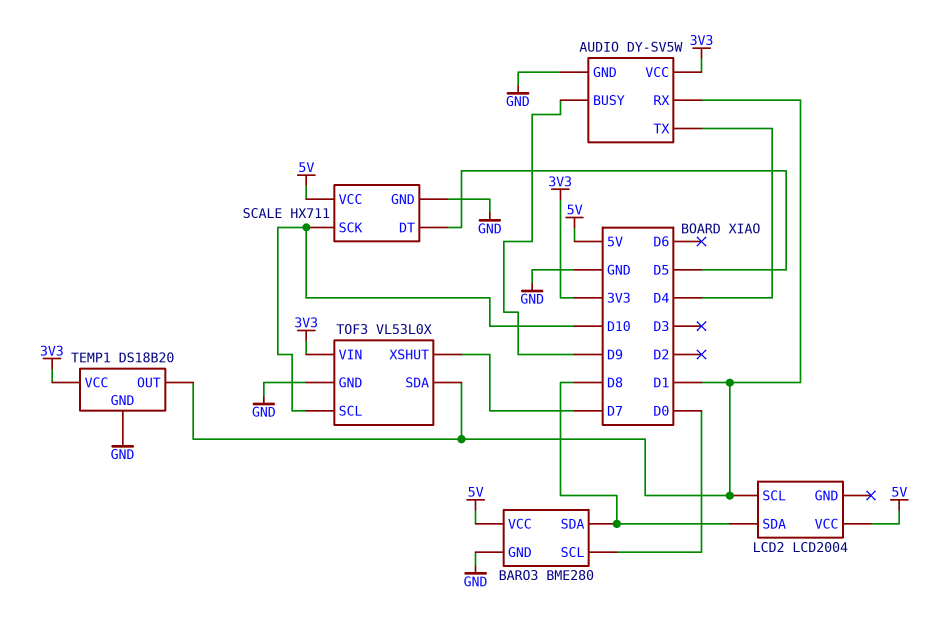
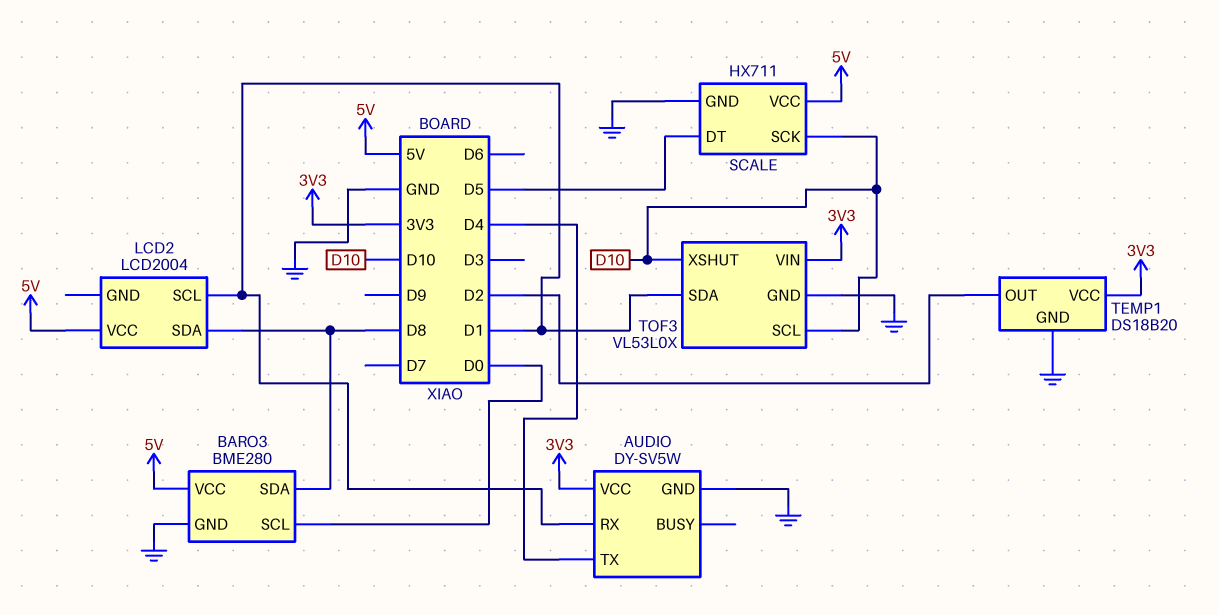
AUDIO pin BUSY: D9 -> none
TEMP1 pin OUT: D1 -> D2
TOF3 pin XSHUT: D7 -> D10

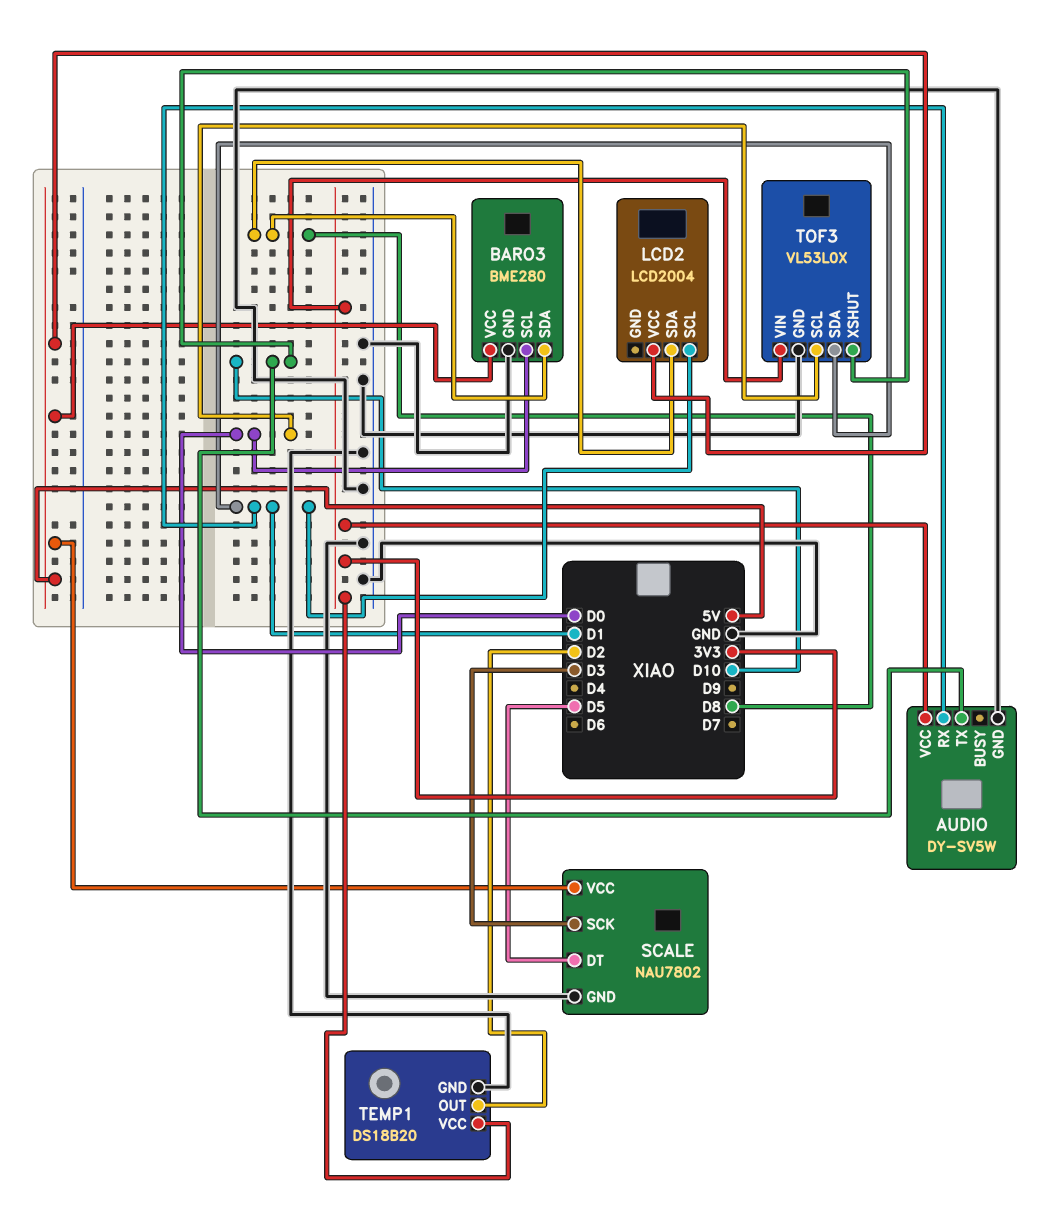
AUDIO pin TX: D4 -> D10
SCALE: HX711 -> NAU7802
SCALE pin SCK: D10 -> D3
TOF3 pin SCL: D10 -> D0

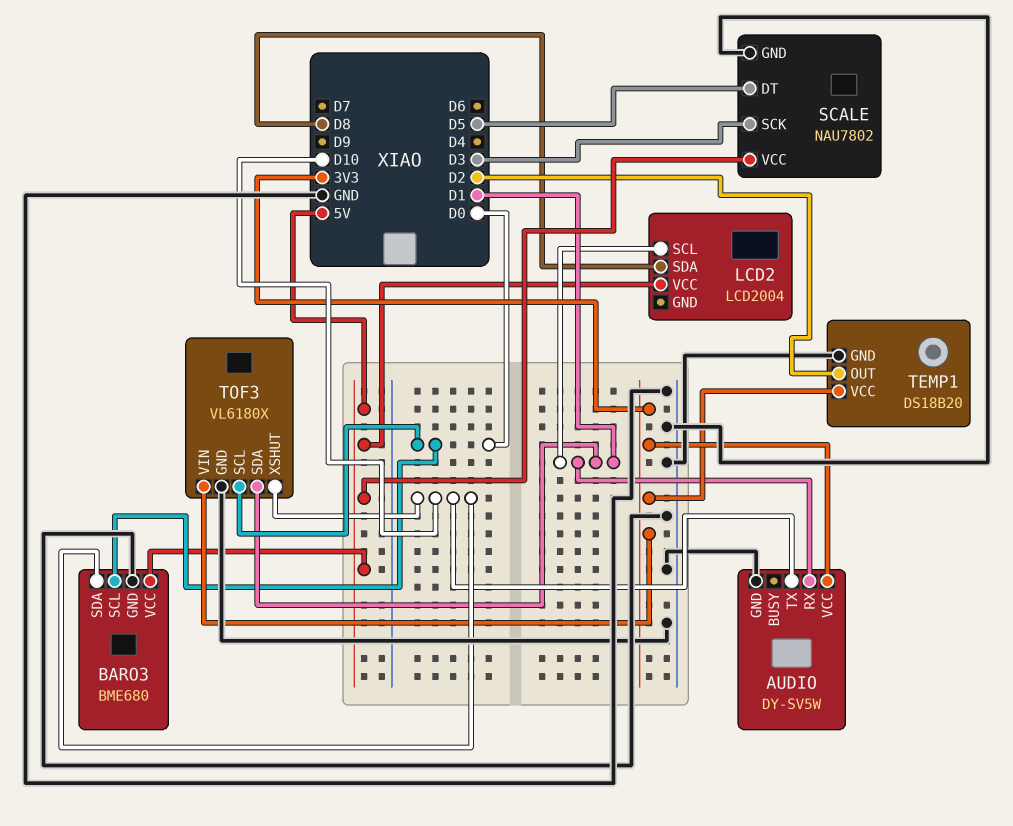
BARO3: BME280 -> BME680
BARO3 pin SDA: D8 -> D10
TOF3: VL53L0X -> VL6180X

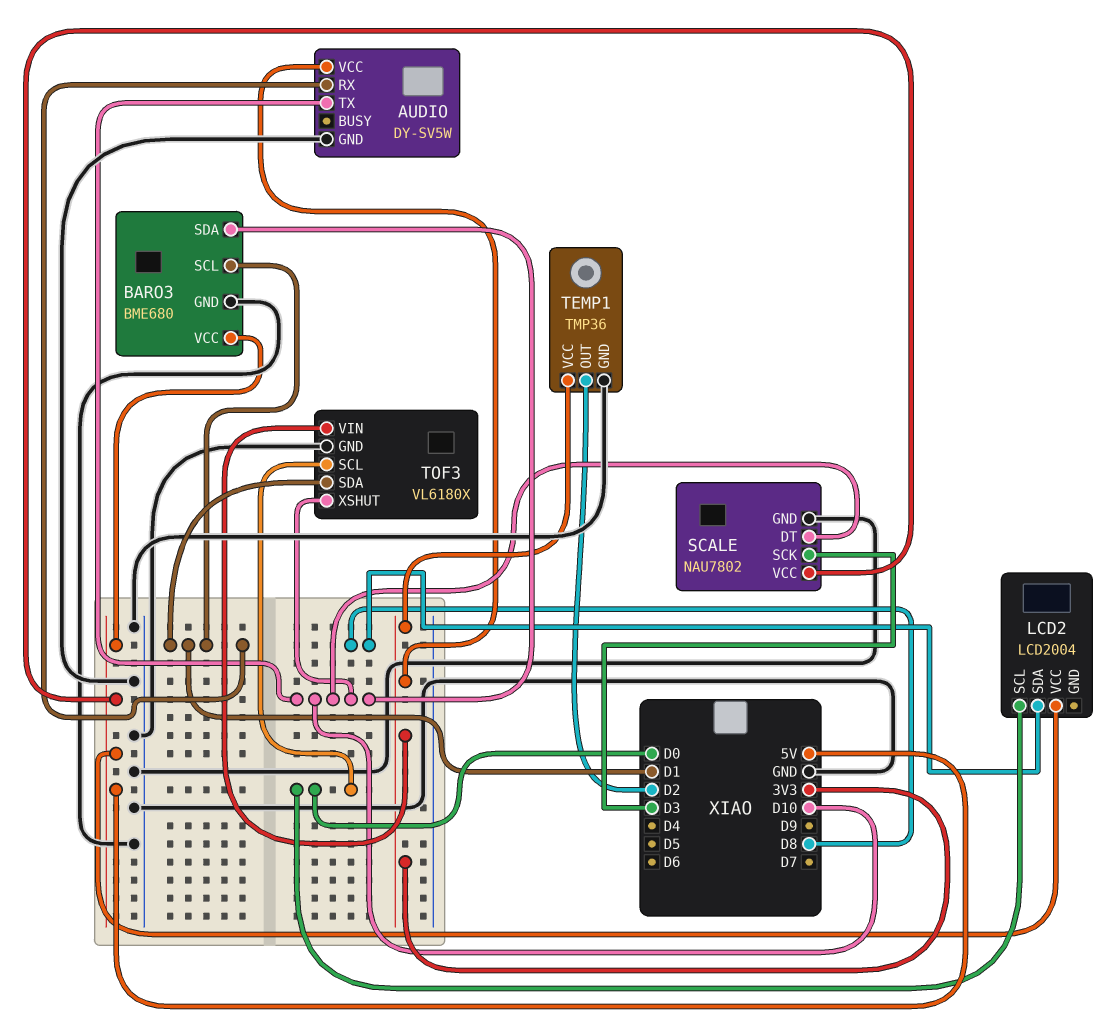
BARO3 pin SCL: D0 -> D1
LCD2 pin SCL: D1 -> D0
SCALE pin DT: D5 -> D10
TEMP1: DS18B20 -> TMP36

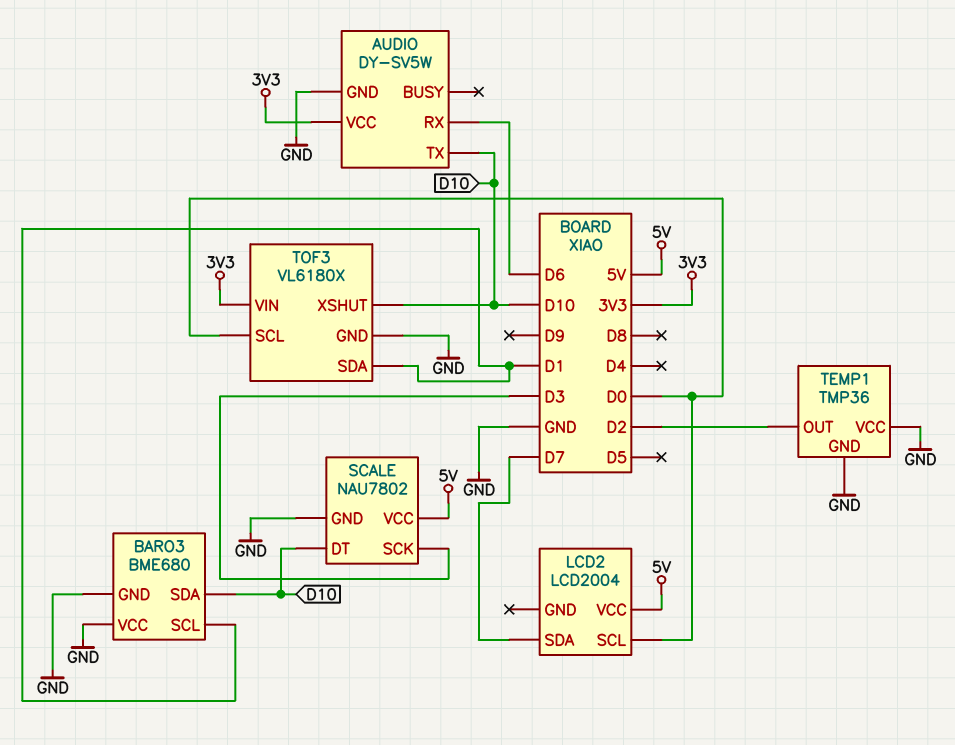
AUDIO pin RX: D1 -> D6
BARO3 pin VCC: 5V -> GND
LCD2 pin SDA: D8 -> D7
TEMP1 pin VCC: 3V3 -> GND

